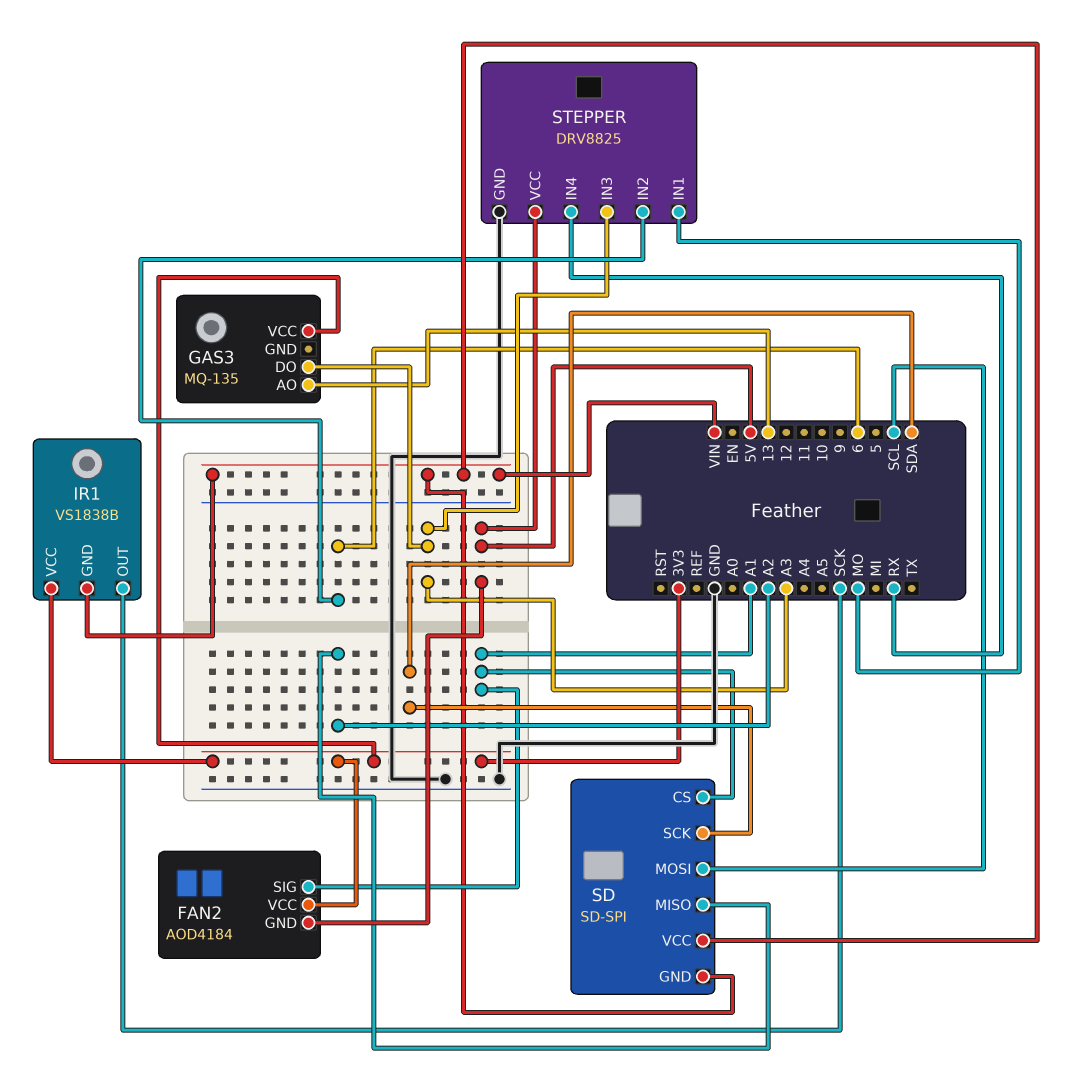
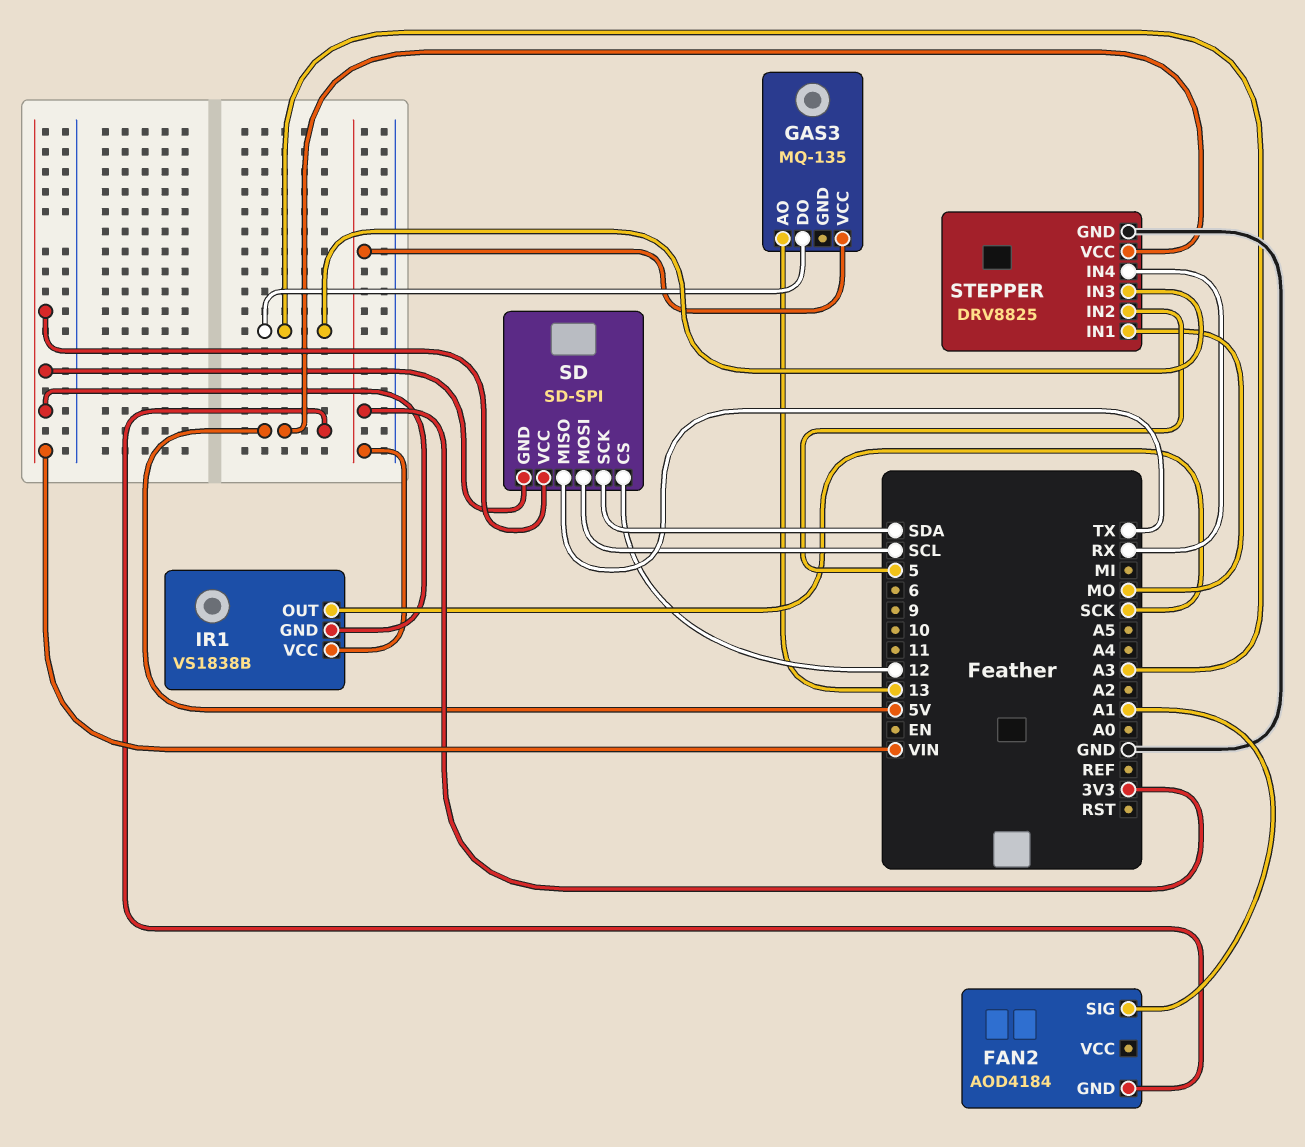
FAN2 pin VCC: 3V3 -> none
SD pin CS: A1 -> 12
SD pin MISO: A2 -> TX
STEPPER pin IN2: 6 -> 5

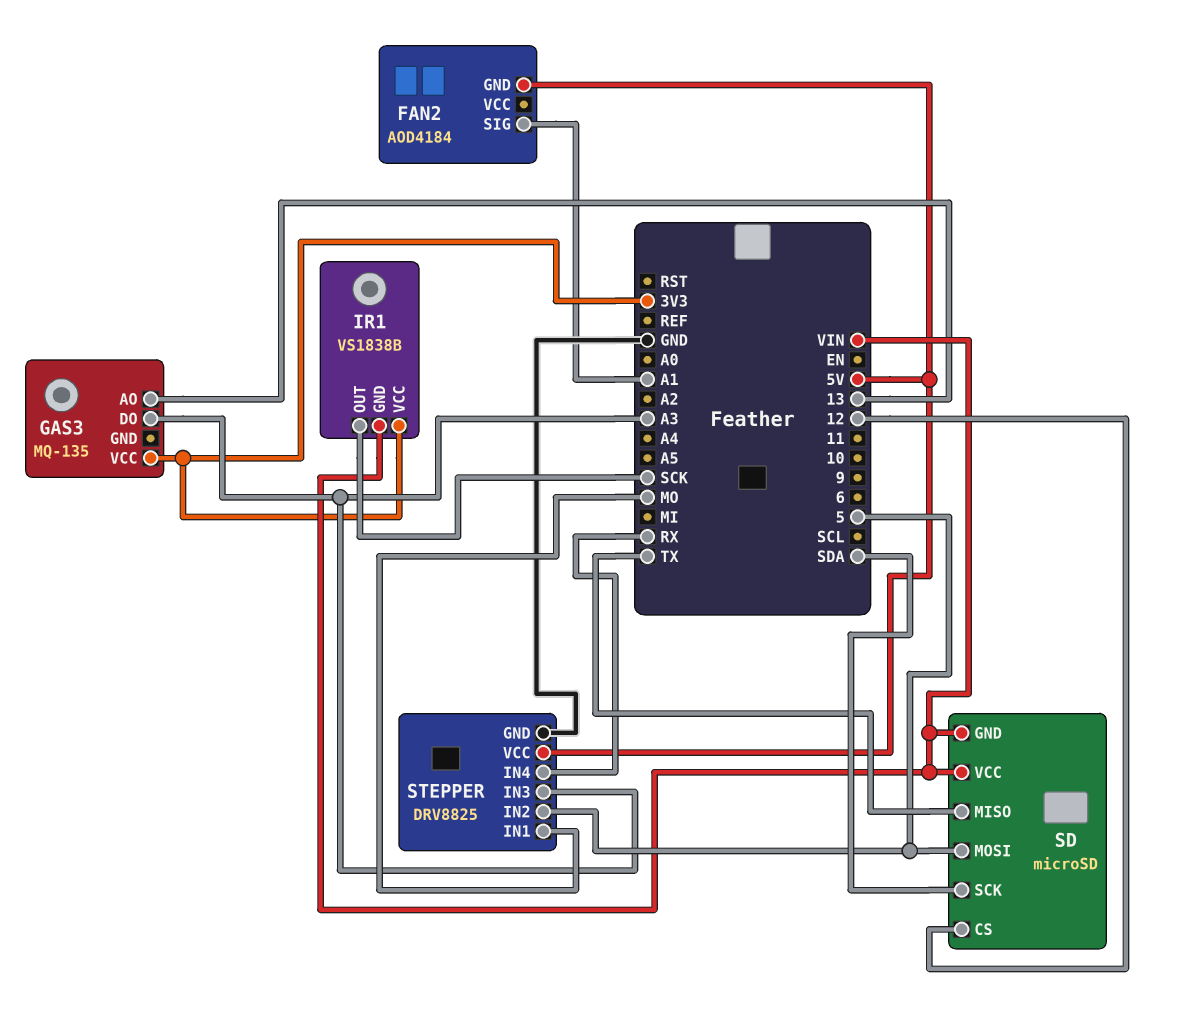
SD: SD-SPI -> microSD
SD pin MOSI: SCL -> 5

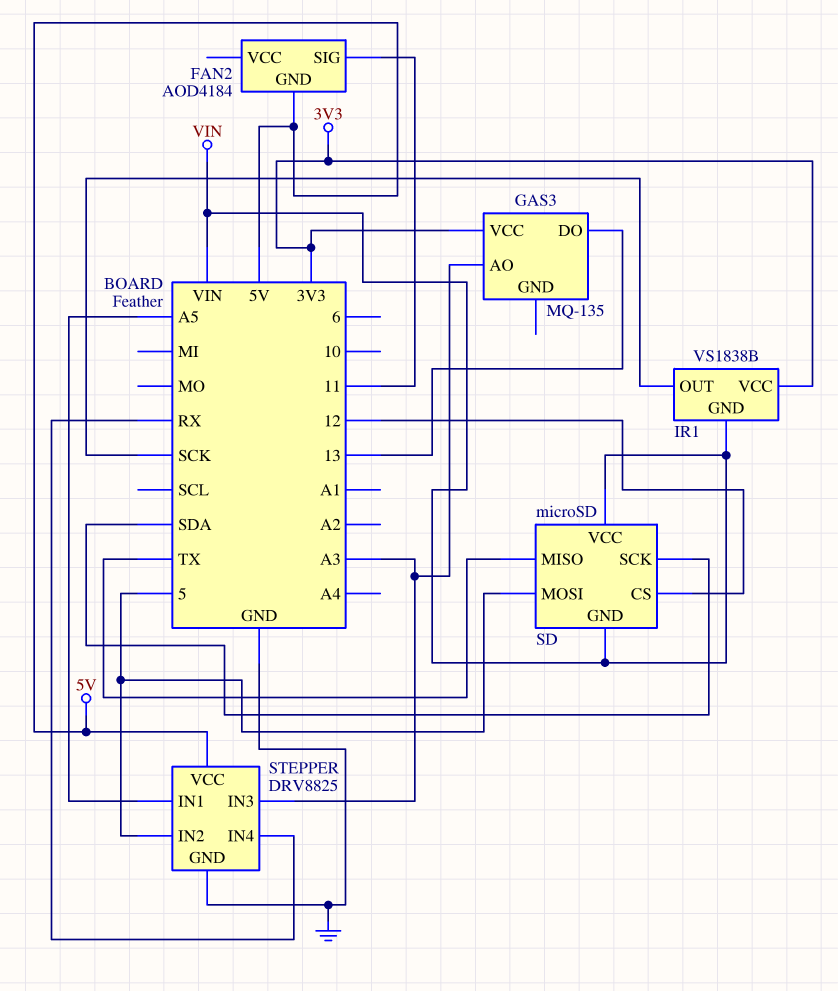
FAN2 pin SIG: A1 -> 11
GAS3 pin AO: 13 -> A3
GAS3 pin DO: A3 -> 13
STEPPER pin IN1: MO -> A5

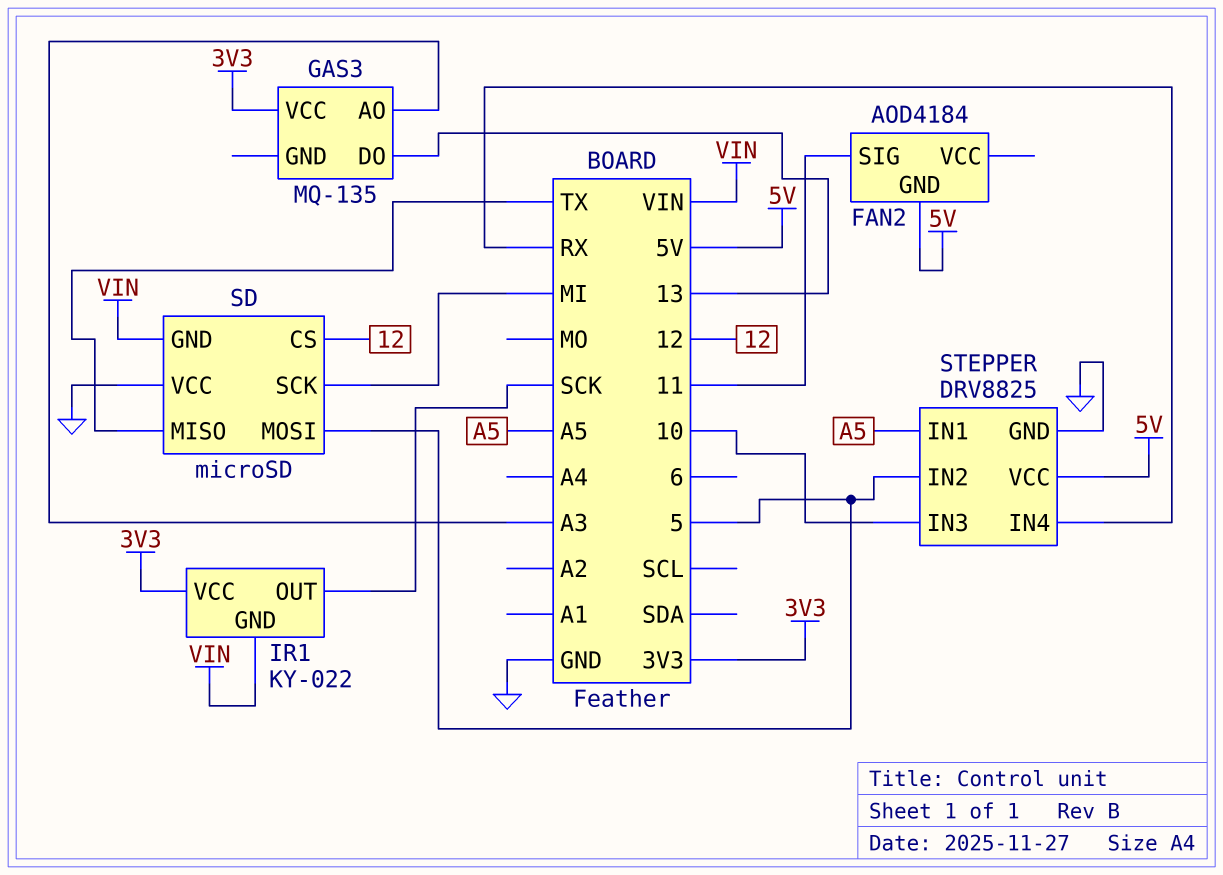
IR1: VS1838B -> KY-022
SD pin SCK: SDA -> MI
SD pin VCC: VIN -> GND
STEPPER pin IN3: A3 -> 10

